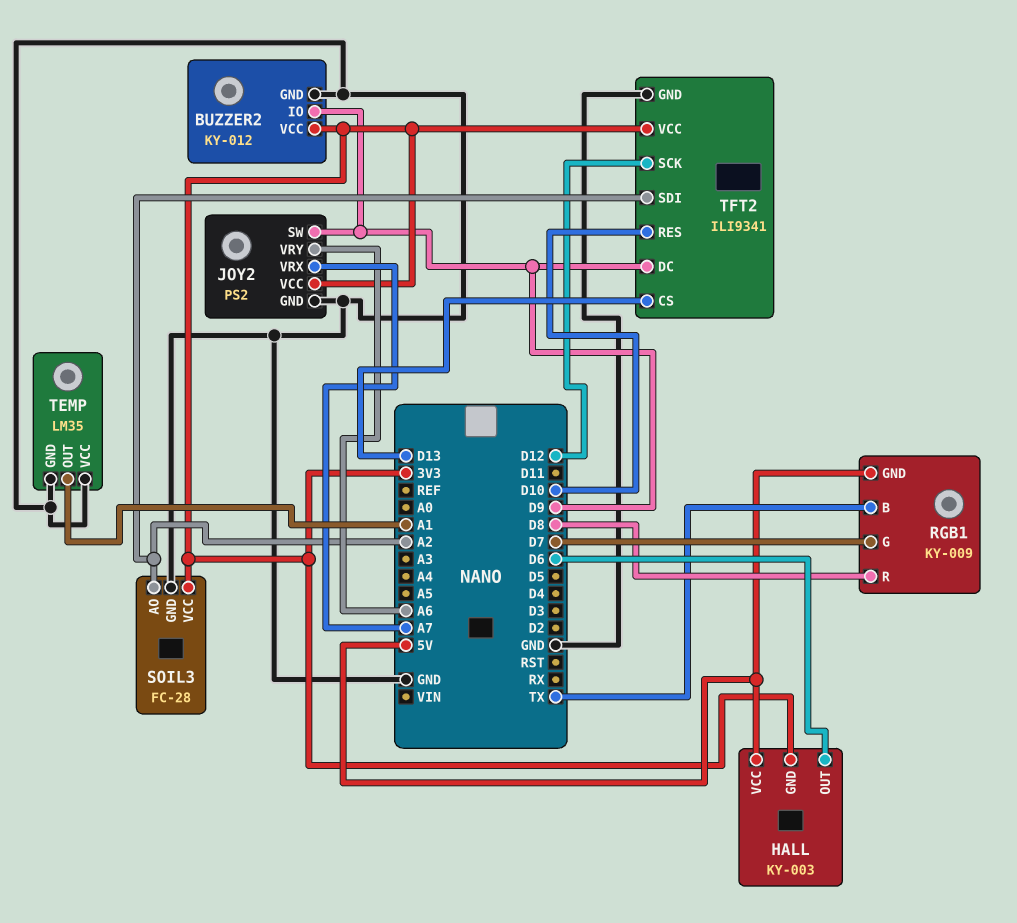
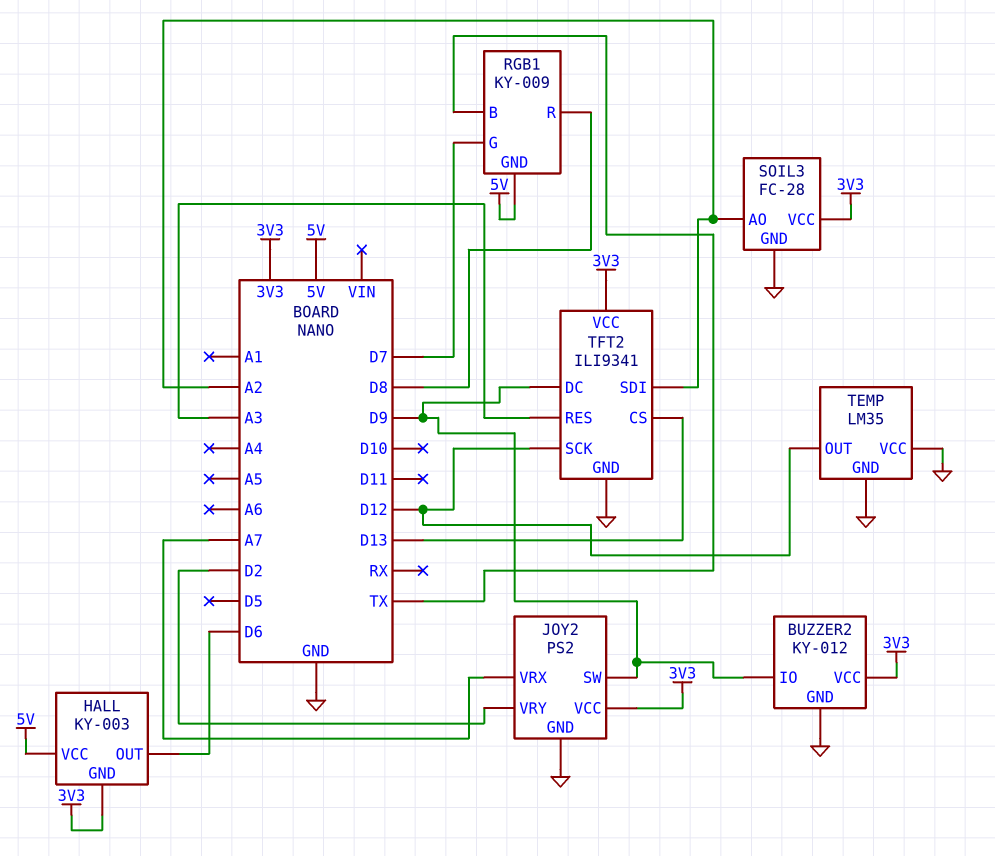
JOY2 pin VRY: A6 -> D2
TEMP pin OUT: A1 -> D12
TFT2 pin RES: D10 -> A3

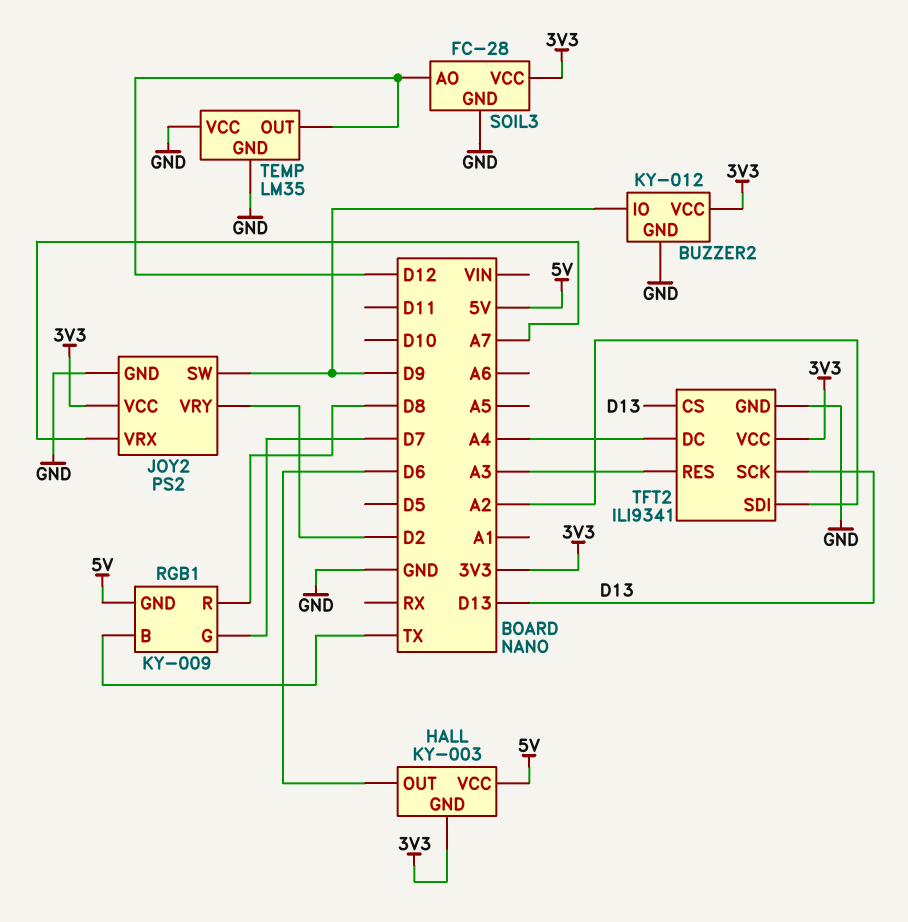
SOIL3 pin AO: A2 -> D12
TFT2 pin DC: D9 -> A4
TFT2 pin SCK: D12 -> D13

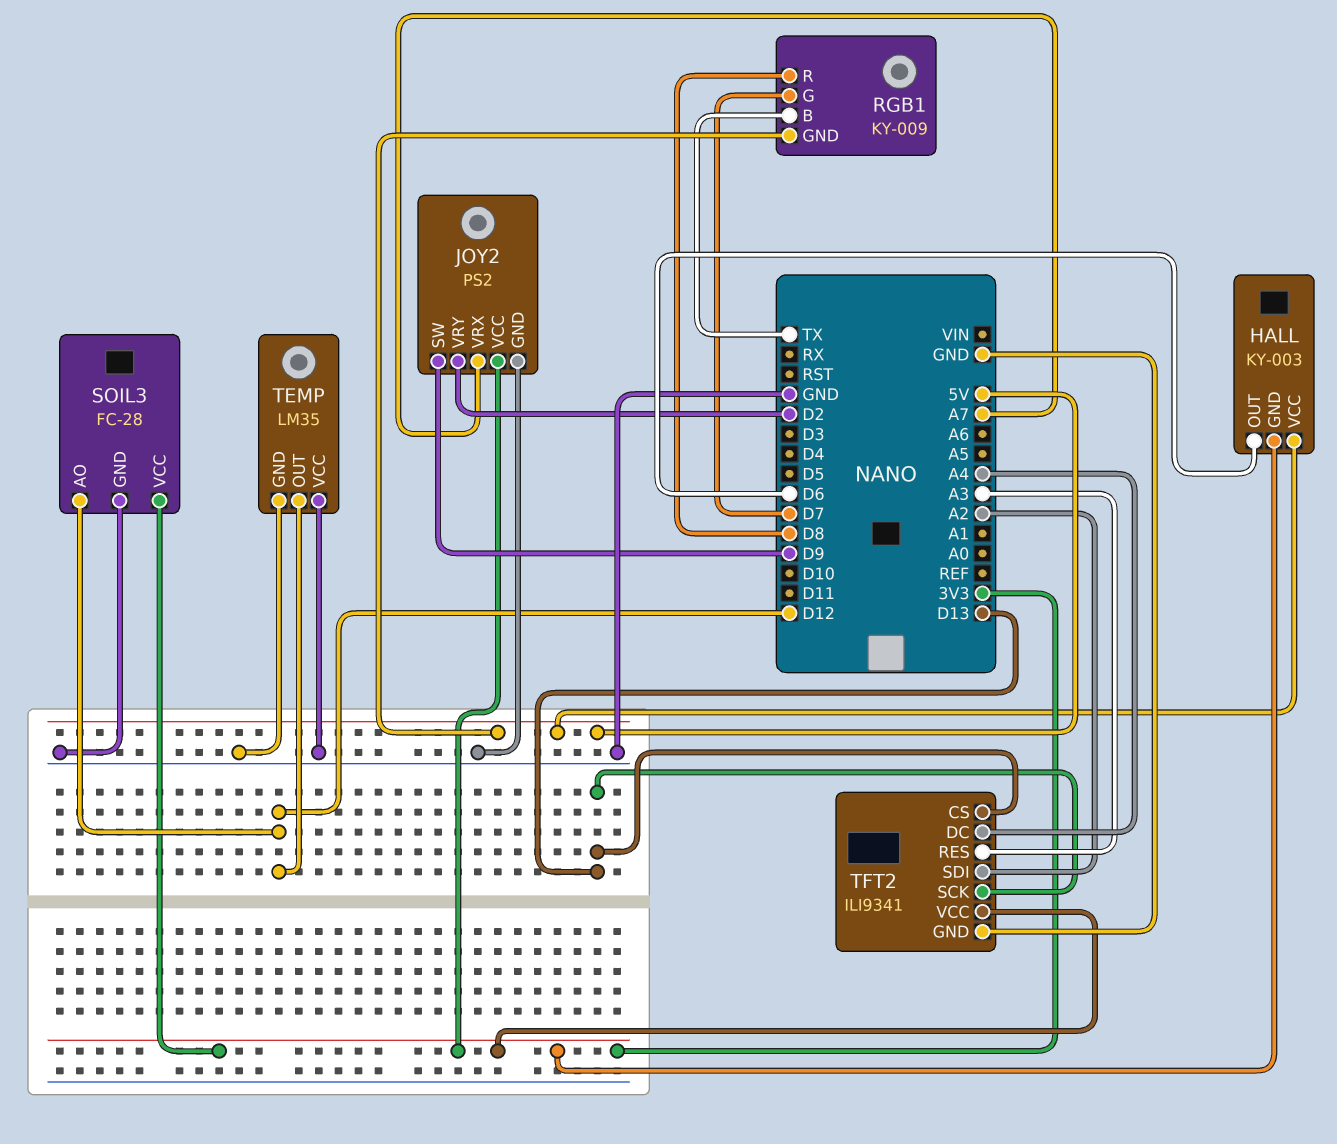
BUZZER2: KY-012 -> none
BUZZER2 pin GND: GND -> none
BUZZER2 pin IO: D9 -> none
BUZZER2 pin VCC: 3V3 -> none

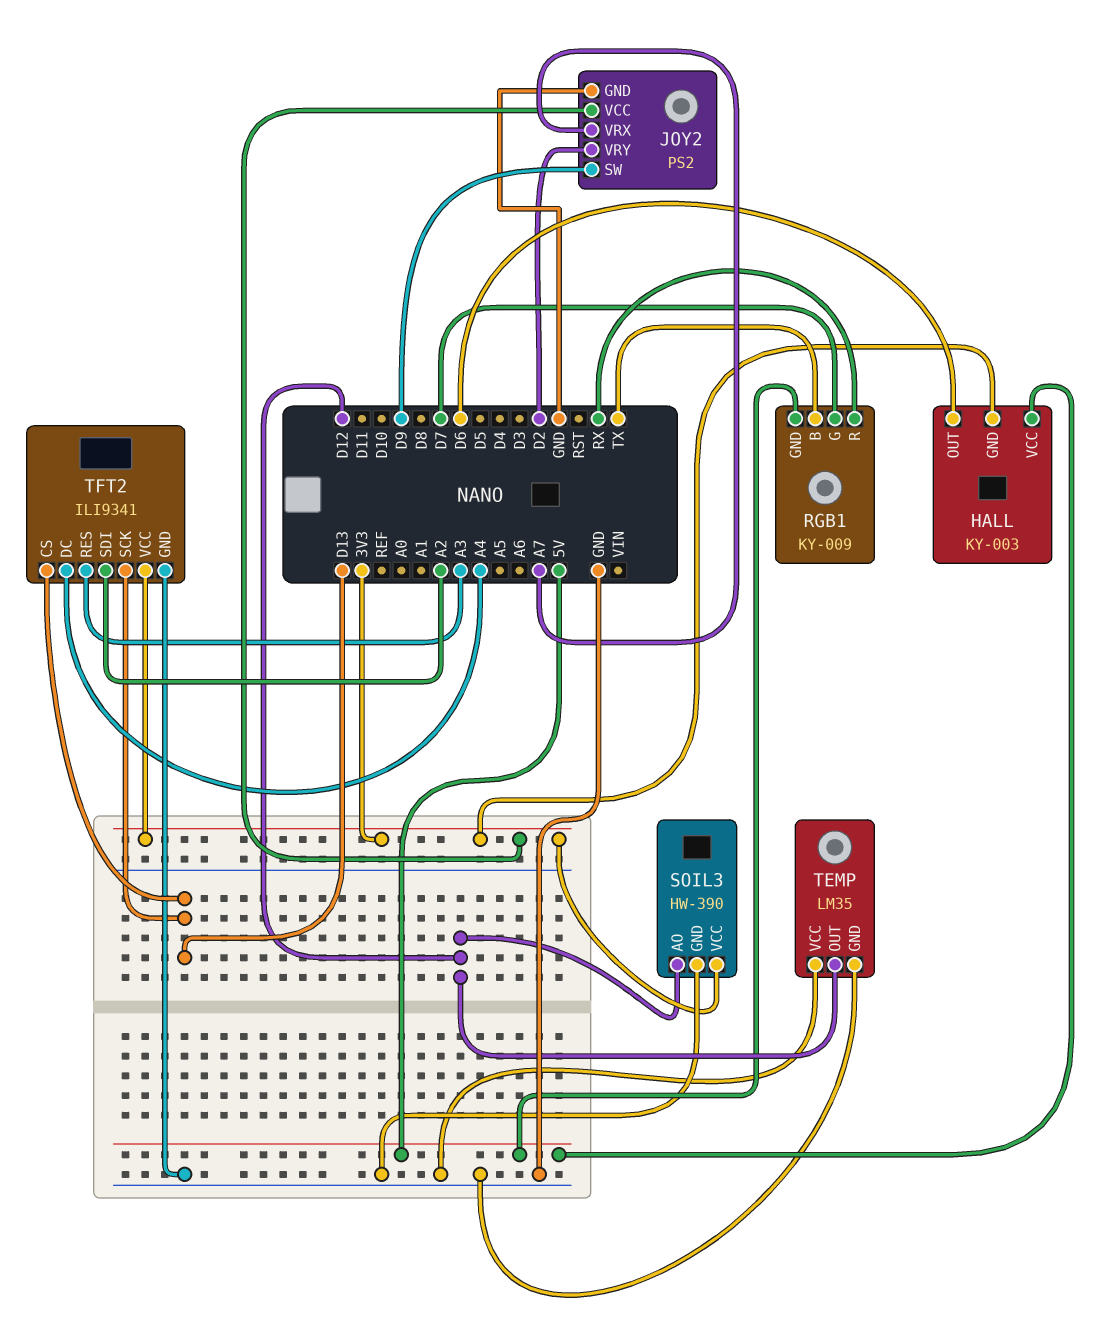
RGB1 pin R: D8 -> RX
SOIL3: FC-28 -> HW-390

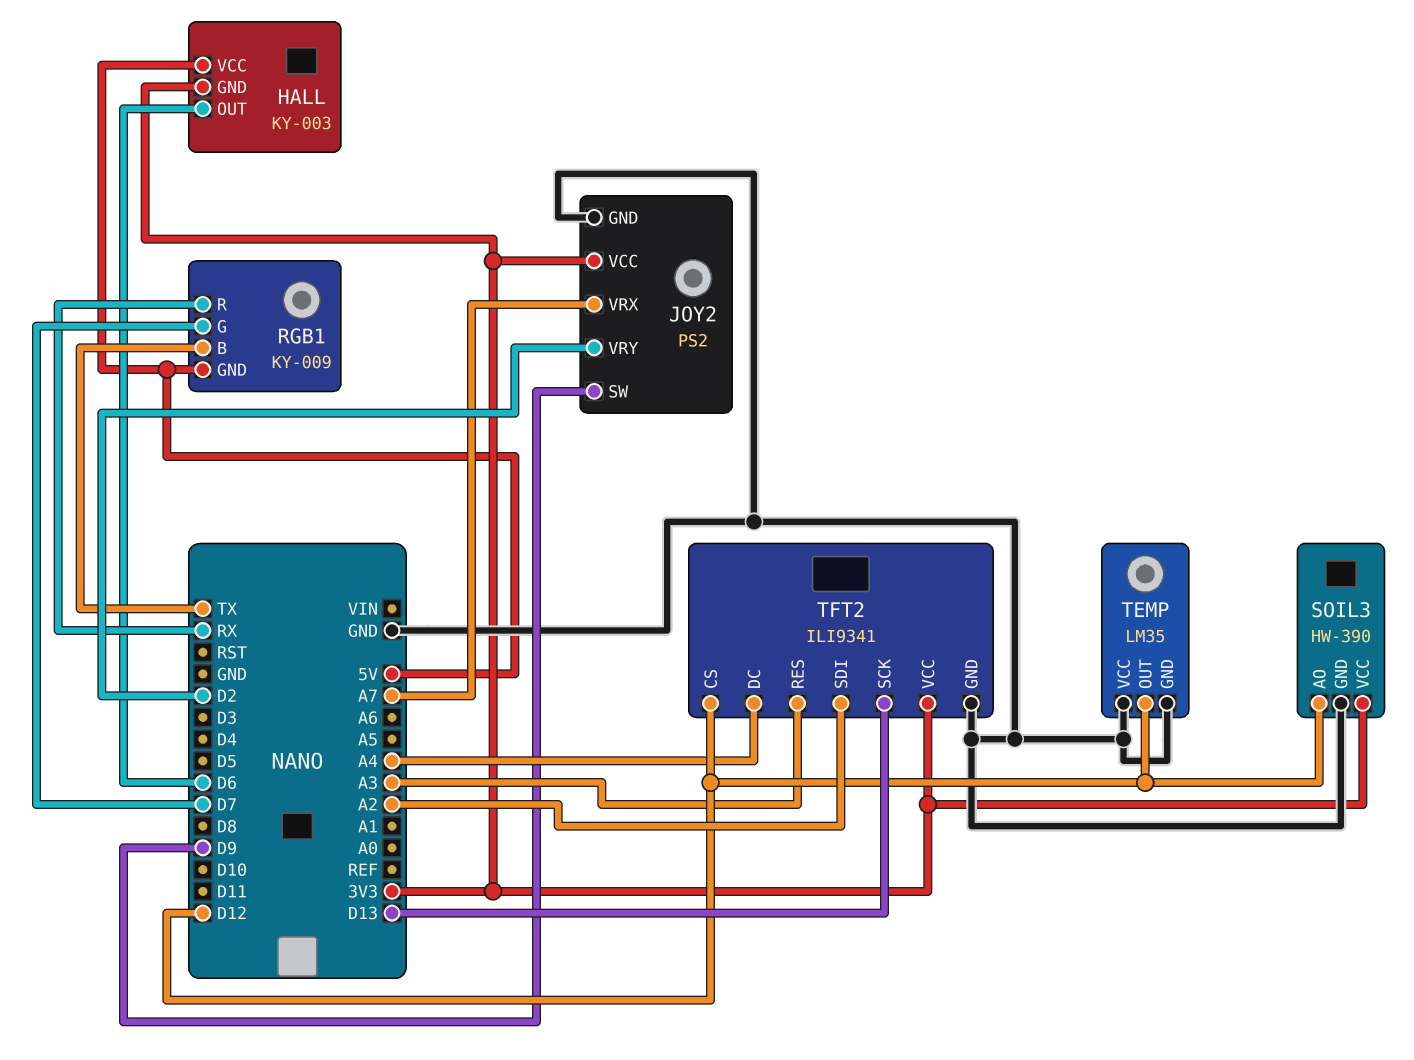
TFT2 pin CS: D13 -> D12

